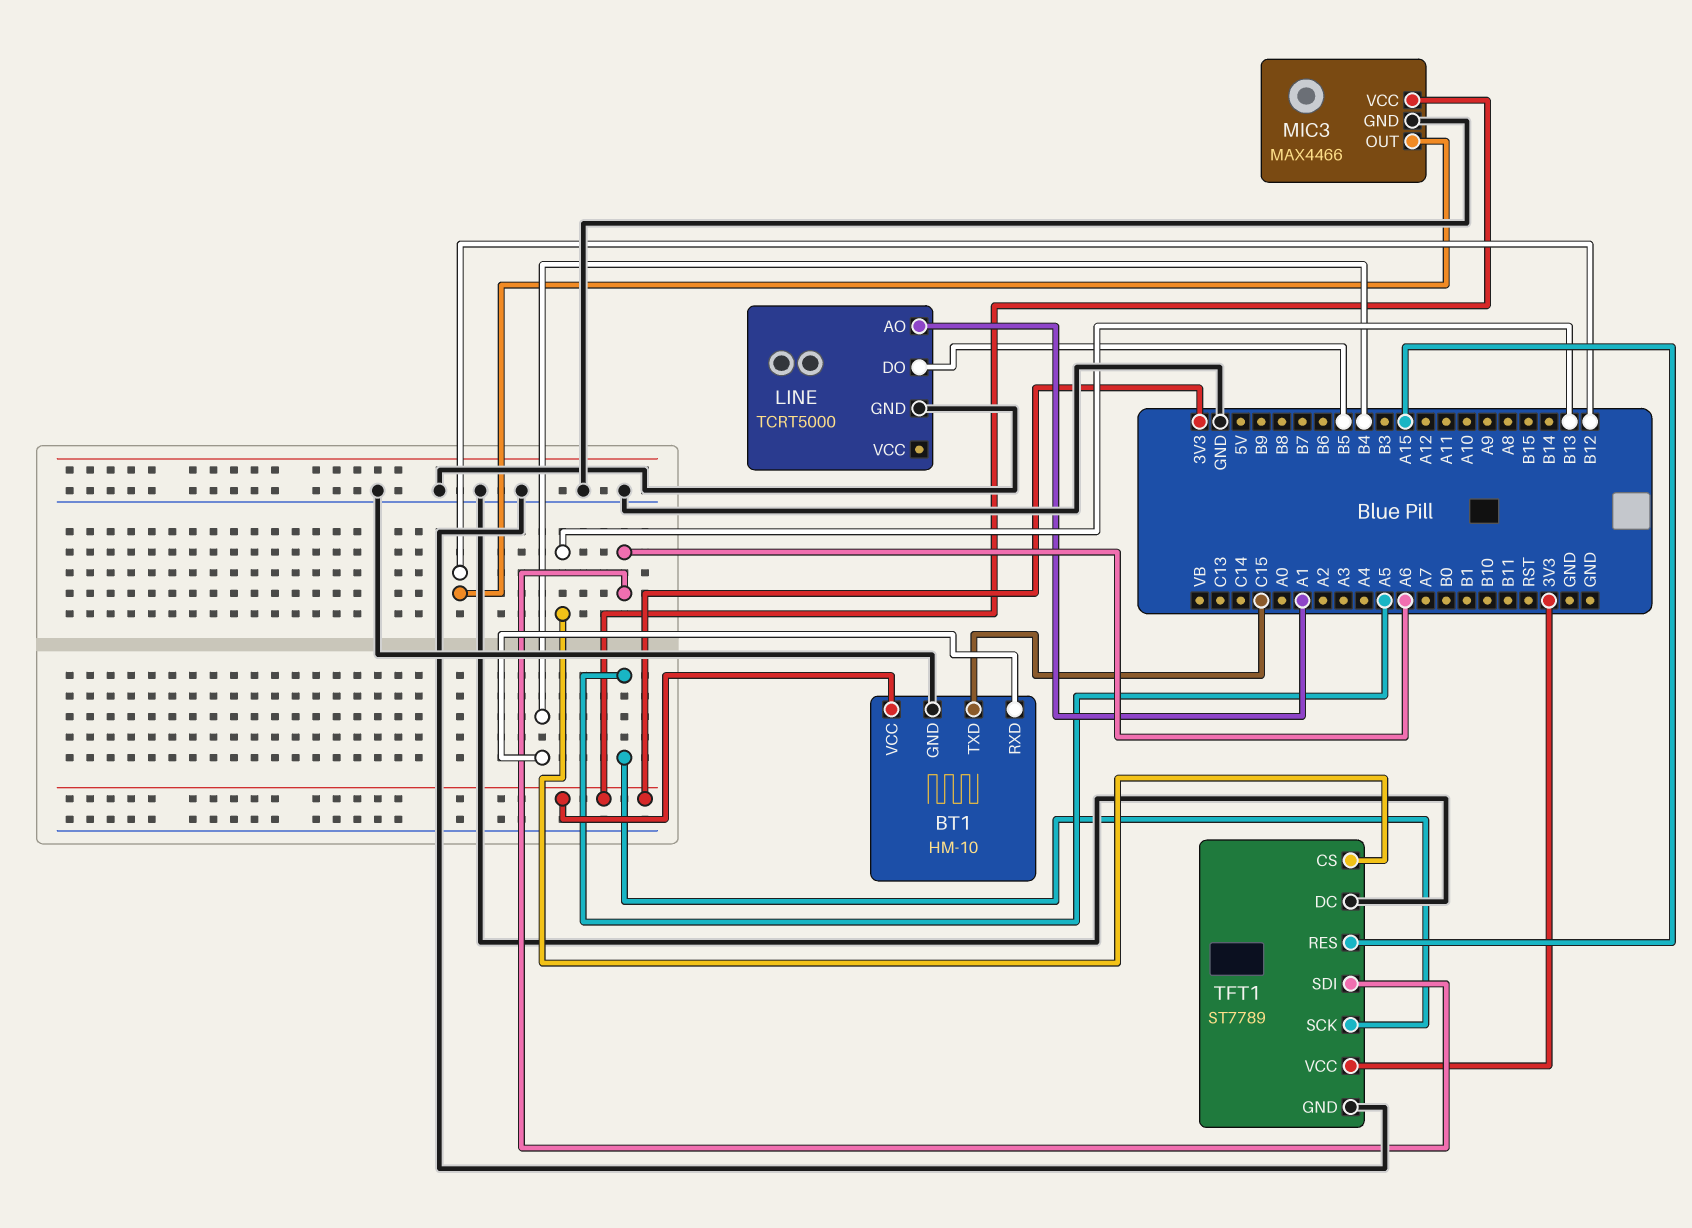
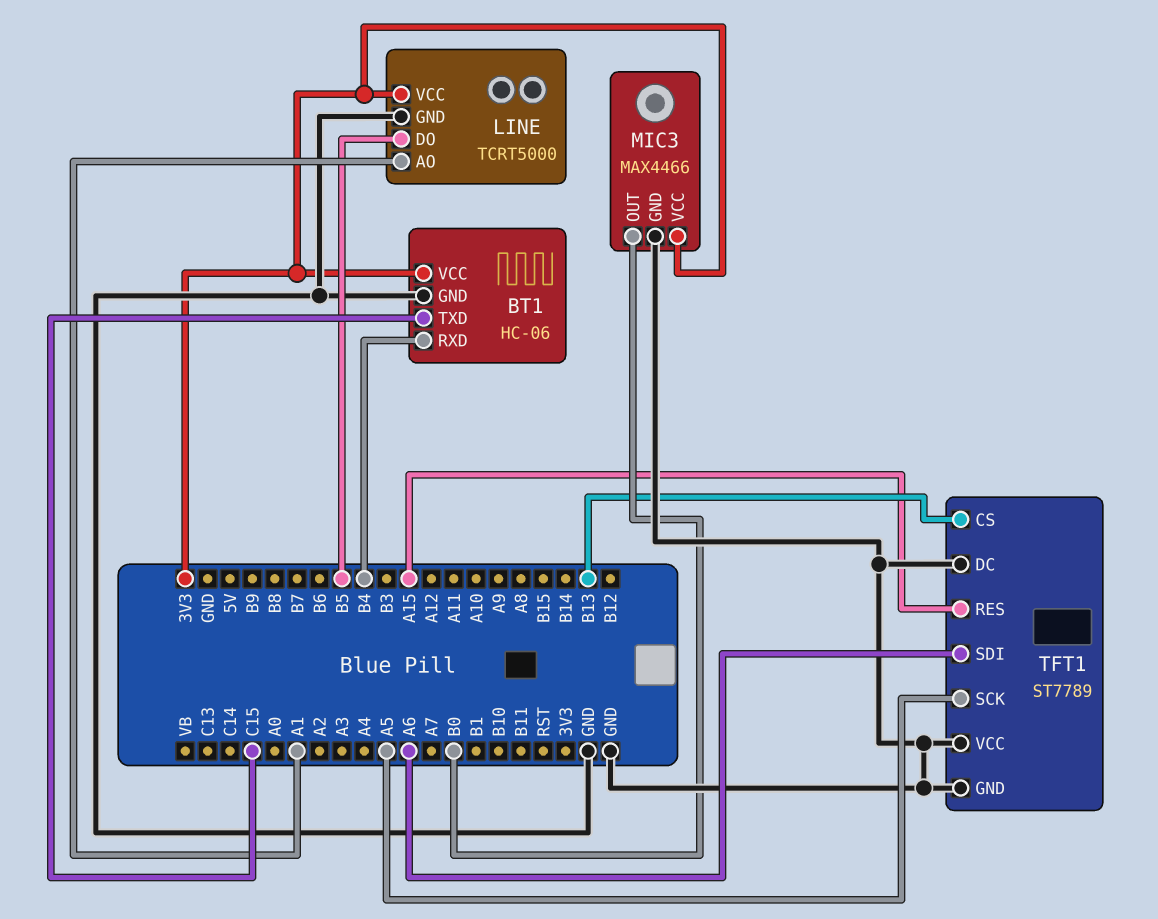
BT1: HM-10 -> HC-06
LINE pin VCC: none -> 3V3
MIC3 pin OUT: B12 -> B0
TFT1 pin VCC: 3V3 -> GND

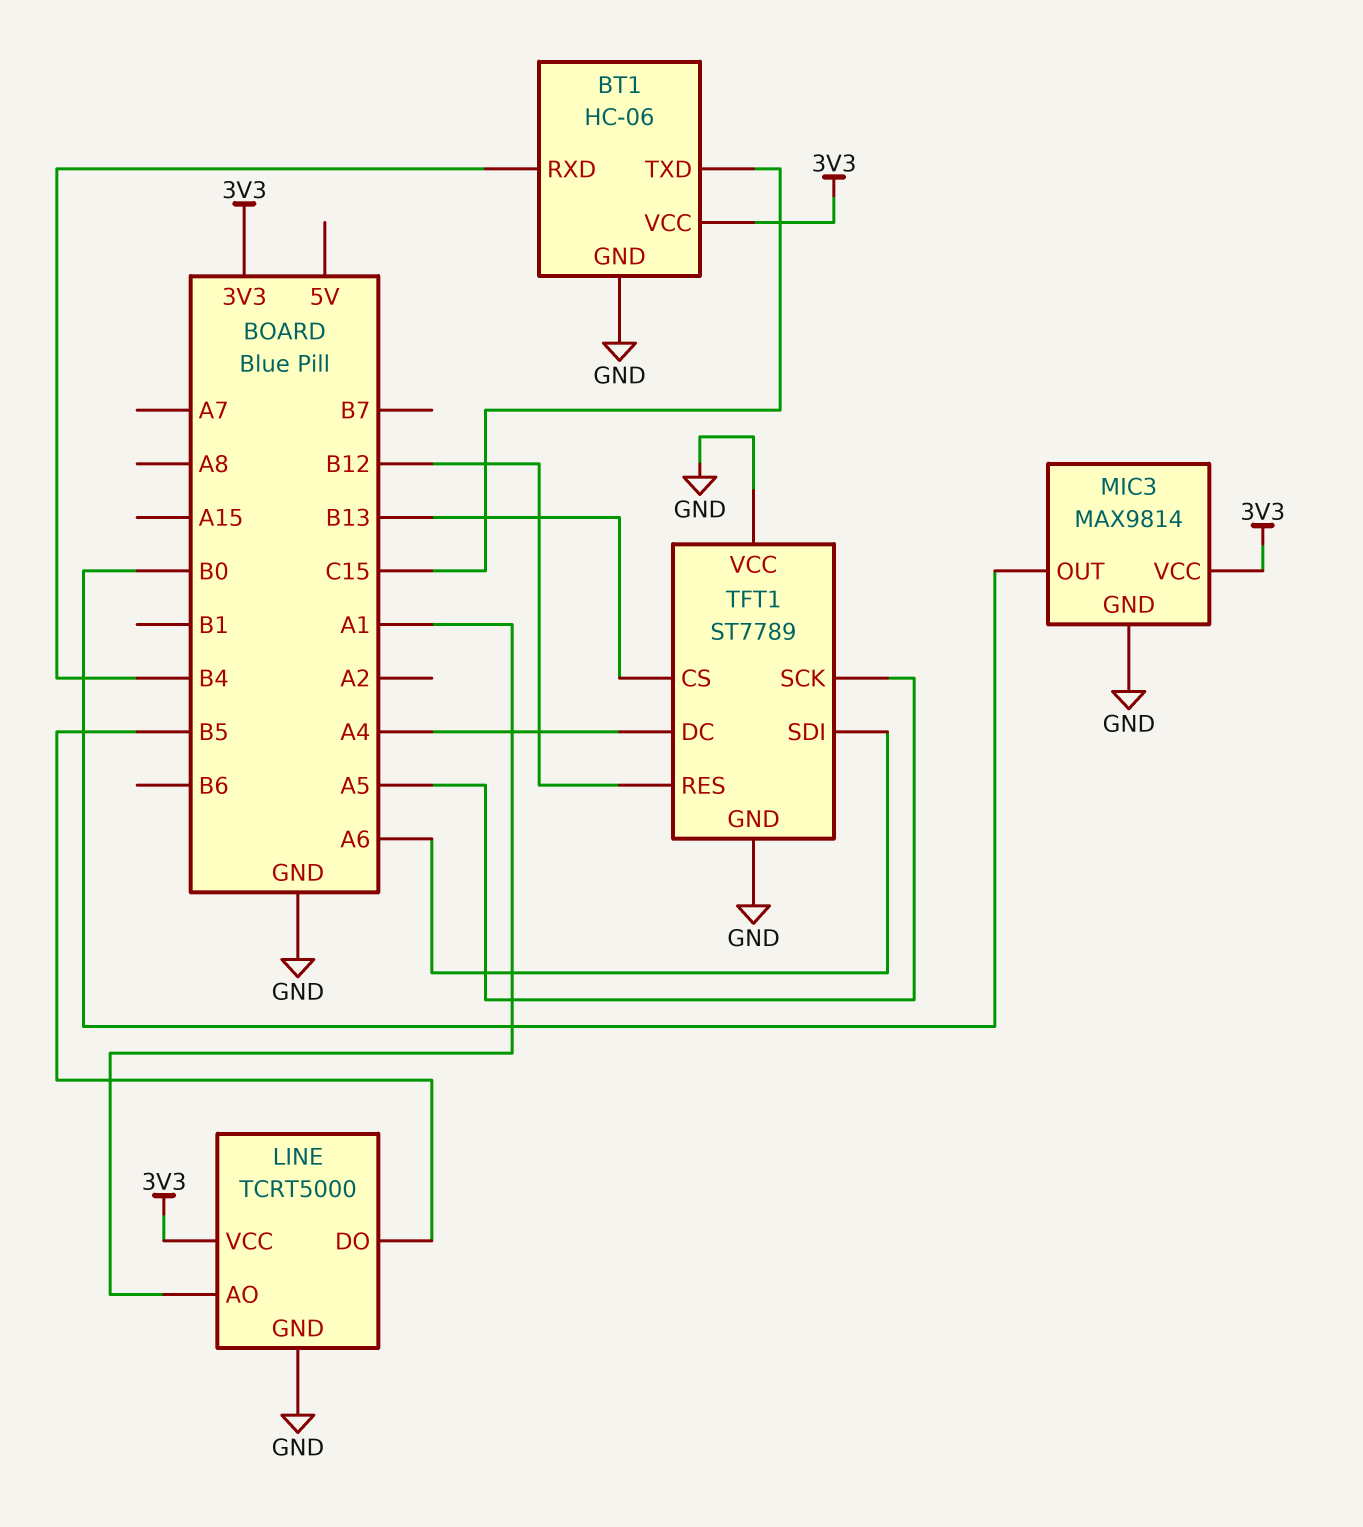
MIC3: MAX4466 -> MAX9814
TFT1 pin DC: GND -> A4
TFT1 pin RES: A15 -> B12

